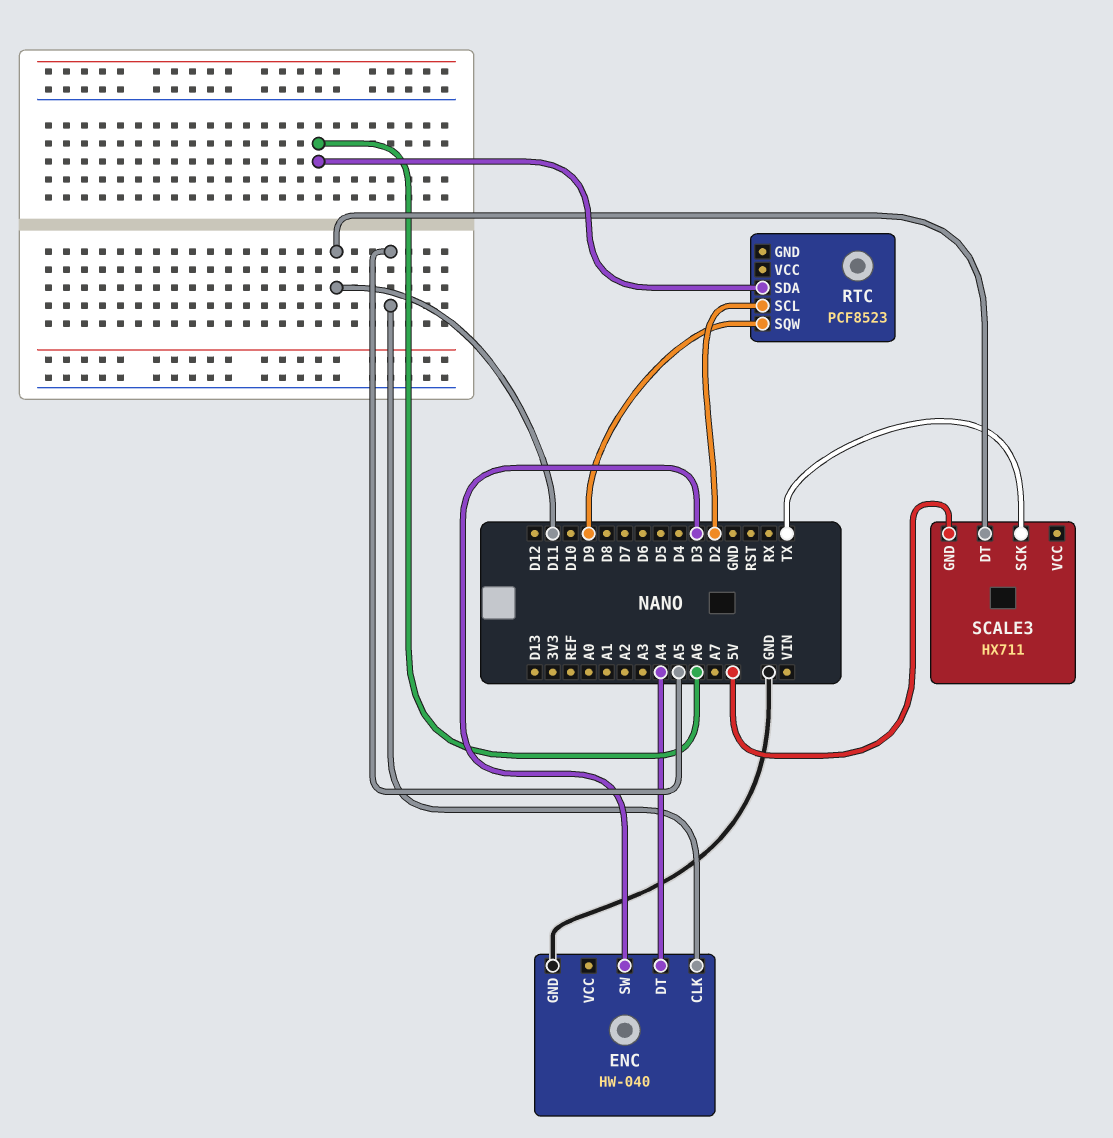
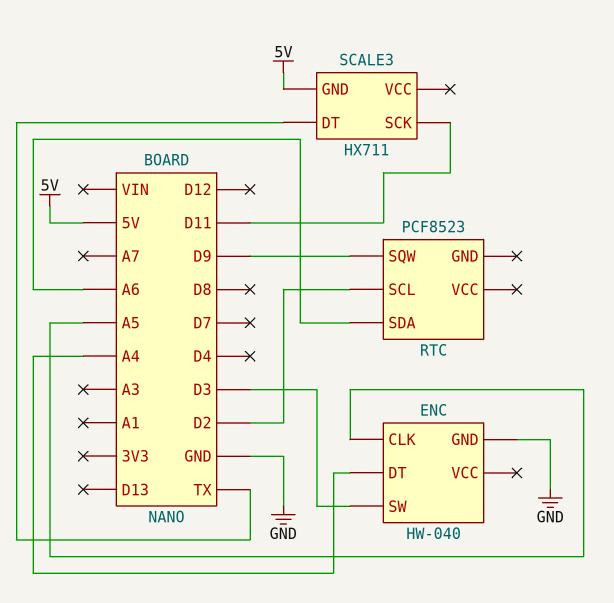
SCALE3 pin DT: D11 -> TX
SCALE3 pin SCK: TX -> D11

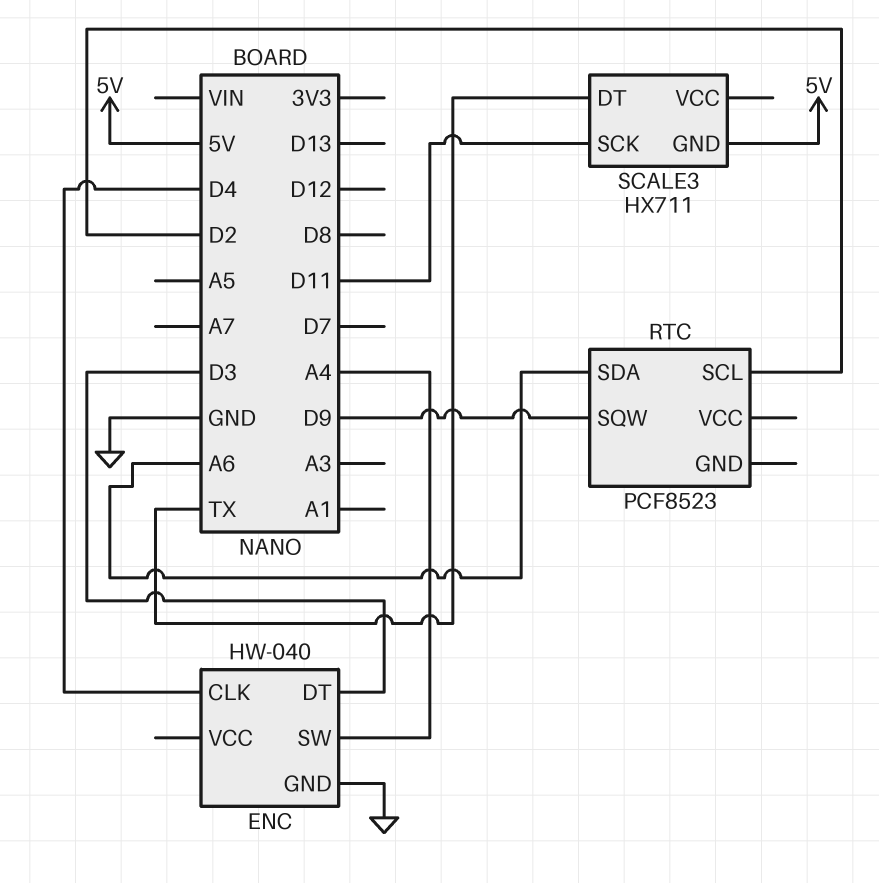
ENC pin CLK: A5 -> D4
ENC pin DT: A4 -> D3
ENC pin SW: D3 -> A4

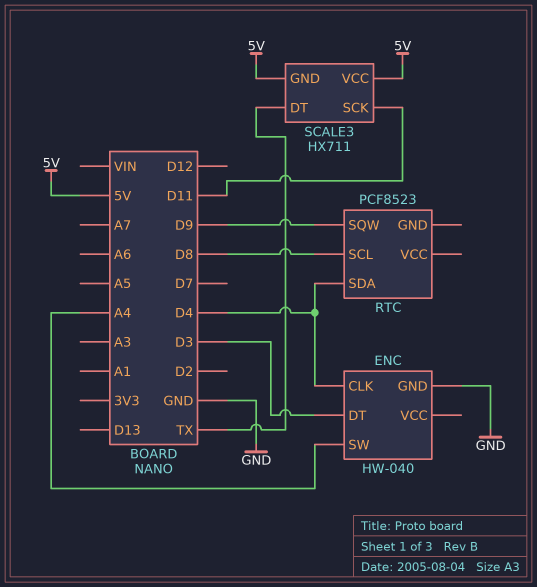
RTC pin SCL: D2 -> D8
RTC pin SDA: A6 -> D4
SCALE3 pin VCC: none -> 5V

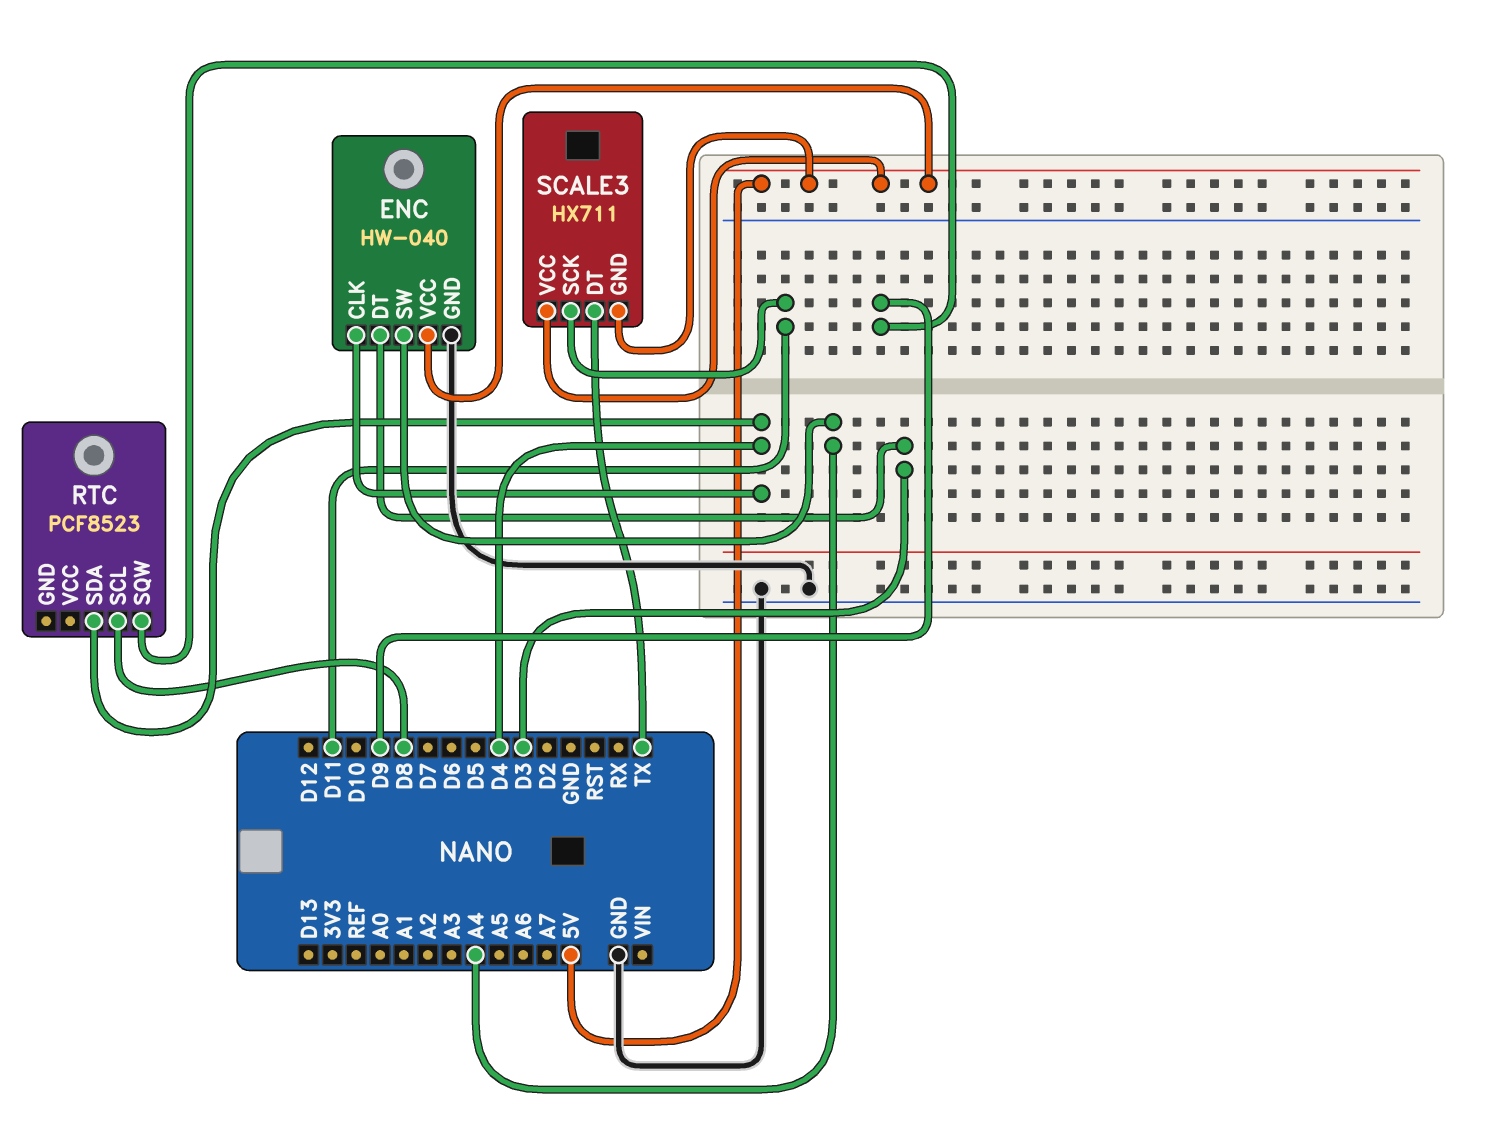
ENC pin VCC: none -> 5V

